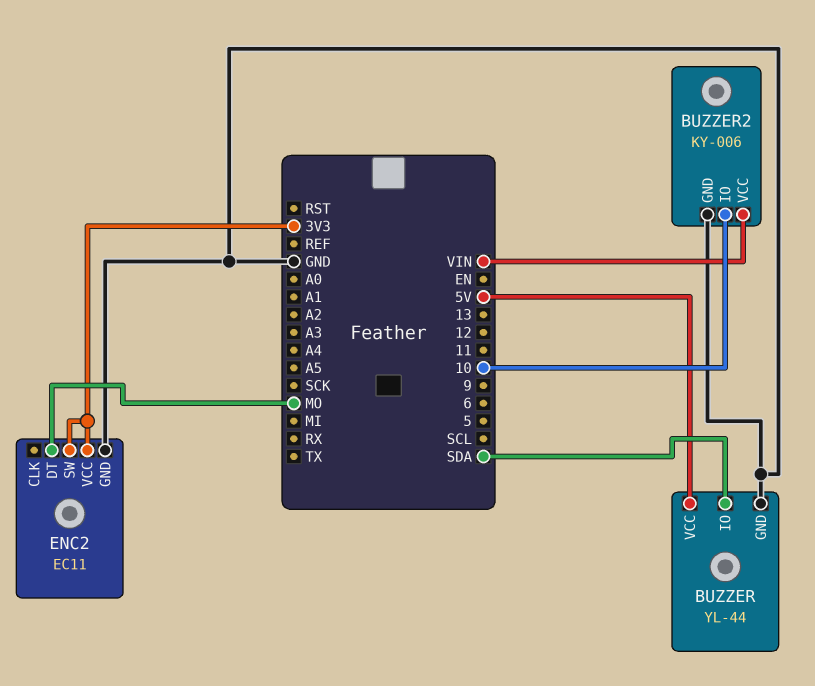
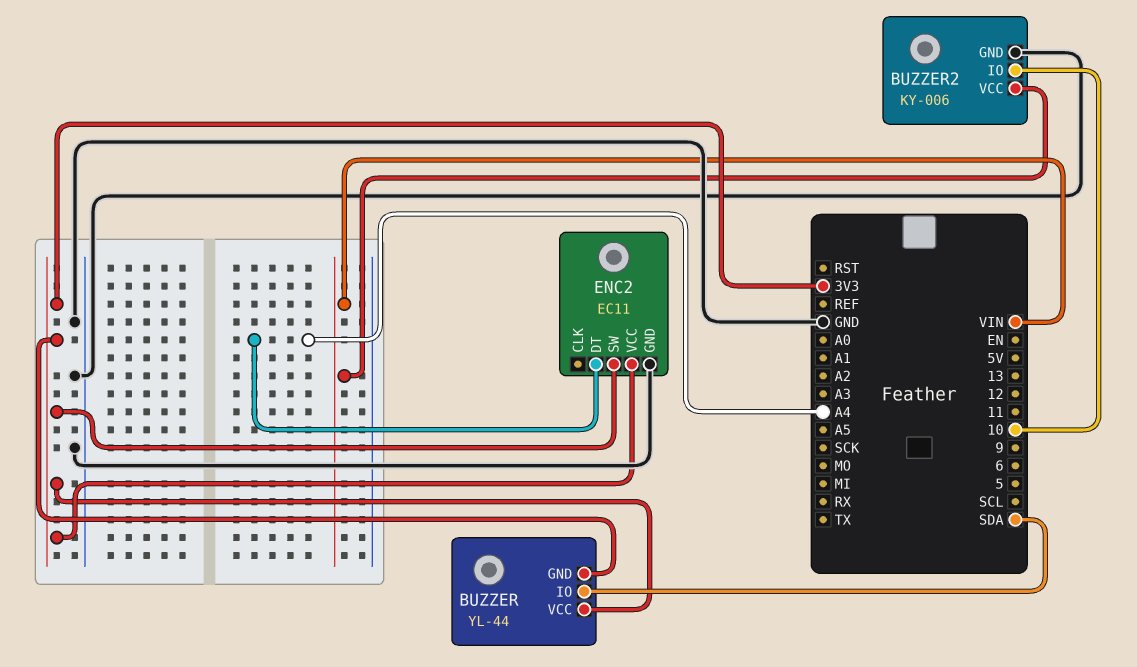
BUZZER pin GND: GND -> 3V3
BUZZER pin VCC: 5V -> 3V3
ENC2 pin DT: MO -> A4

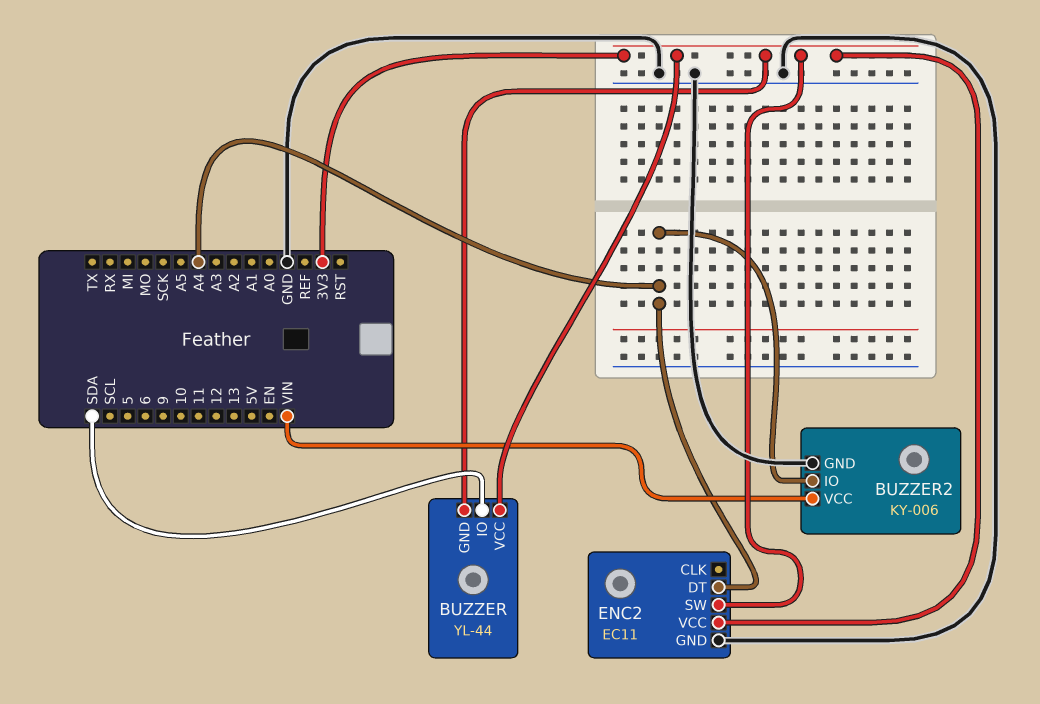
BUZZER2 pin IO: 10 -> A4

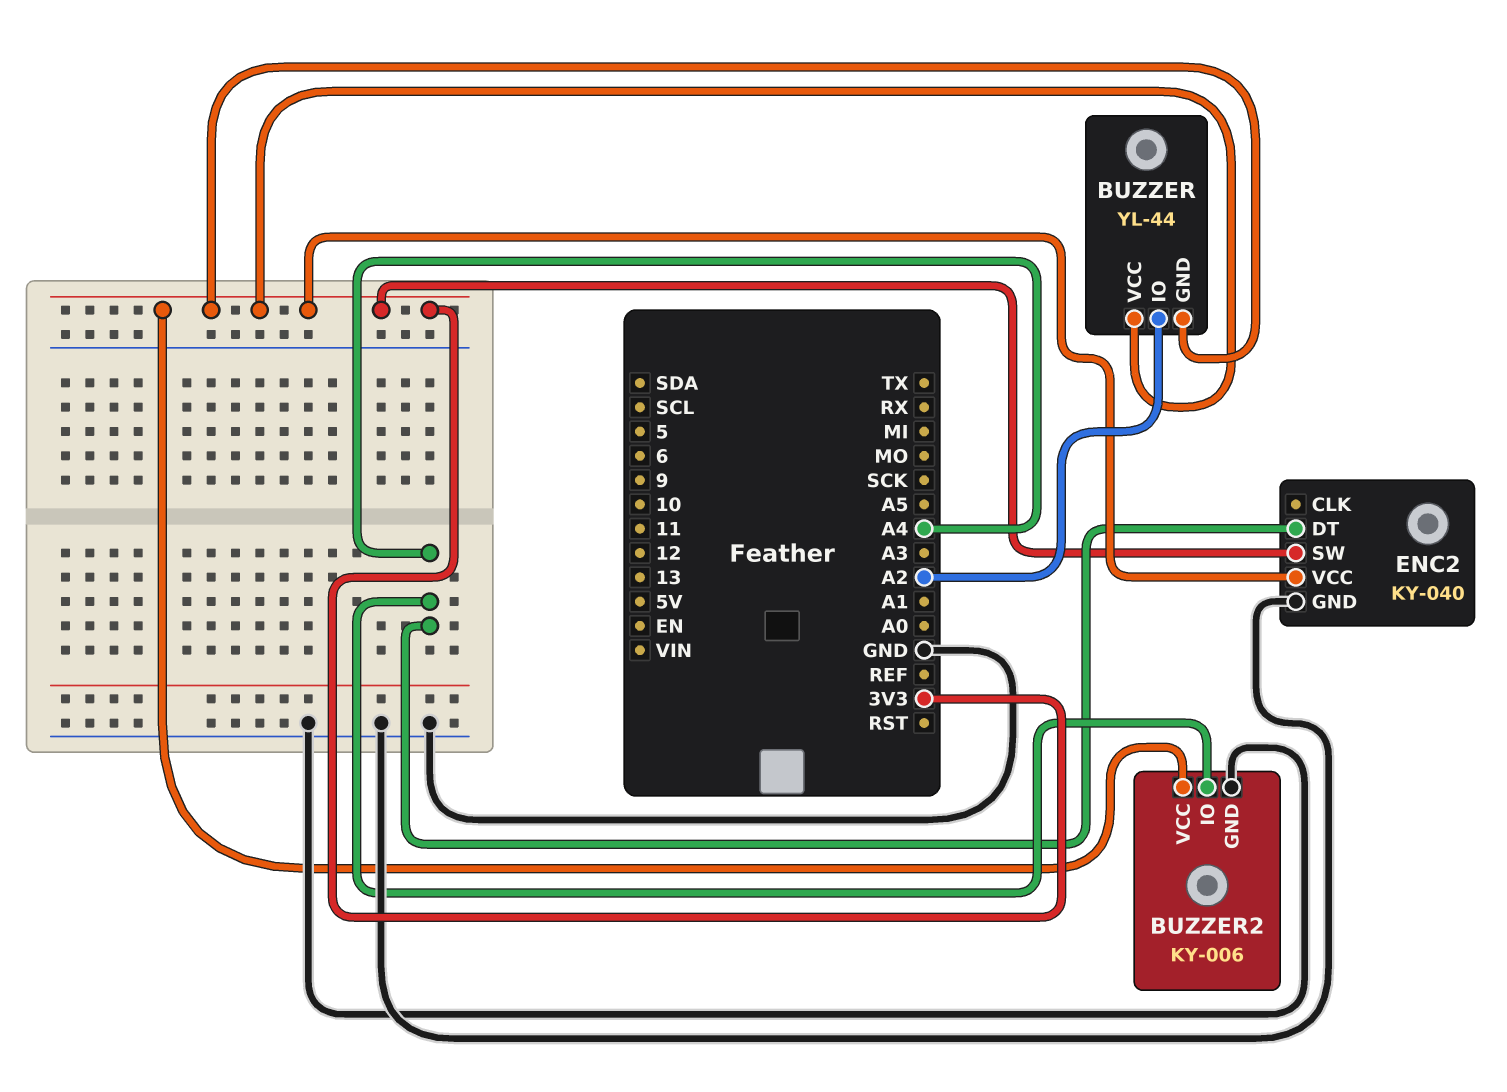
BUZZER pin IO: SDA -> A2
BUZZER2 pin VCC: VIN -> 3V3
ENC2: EC11 -> KY-040

